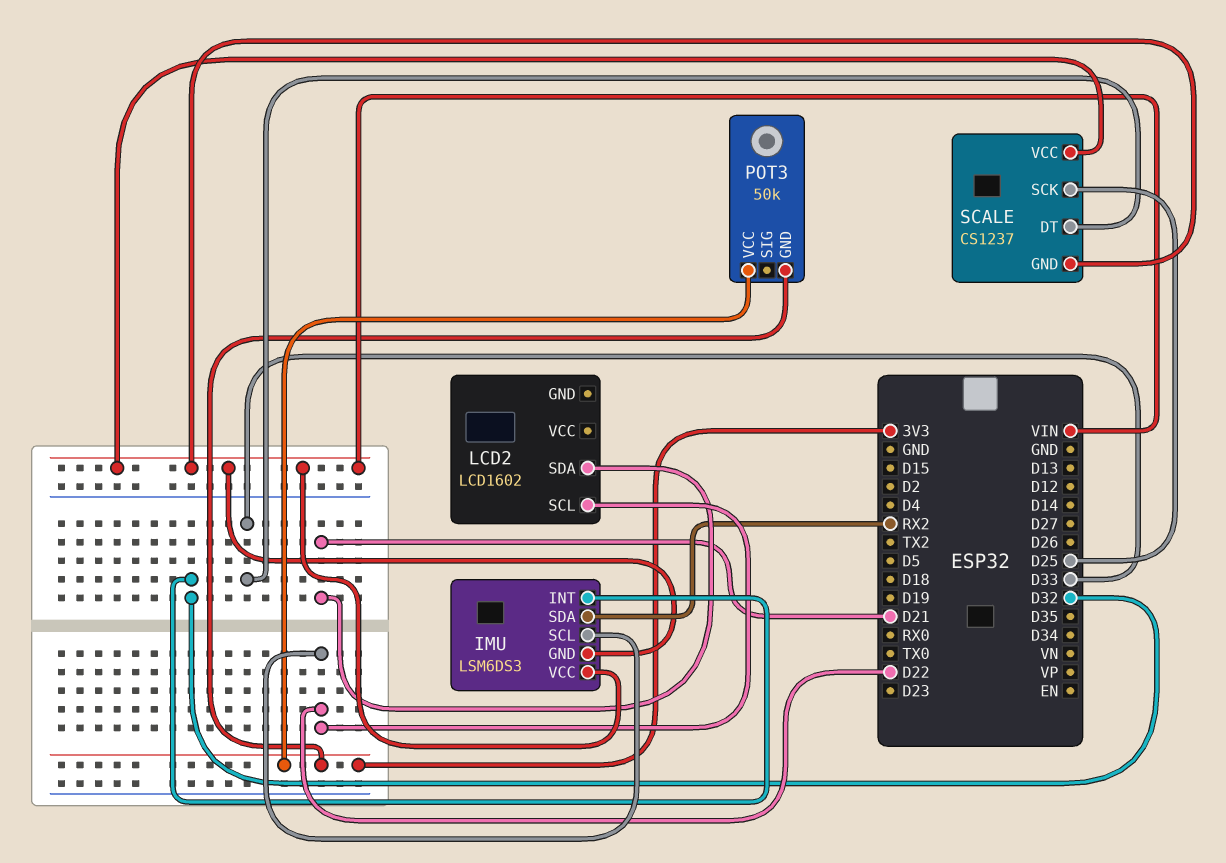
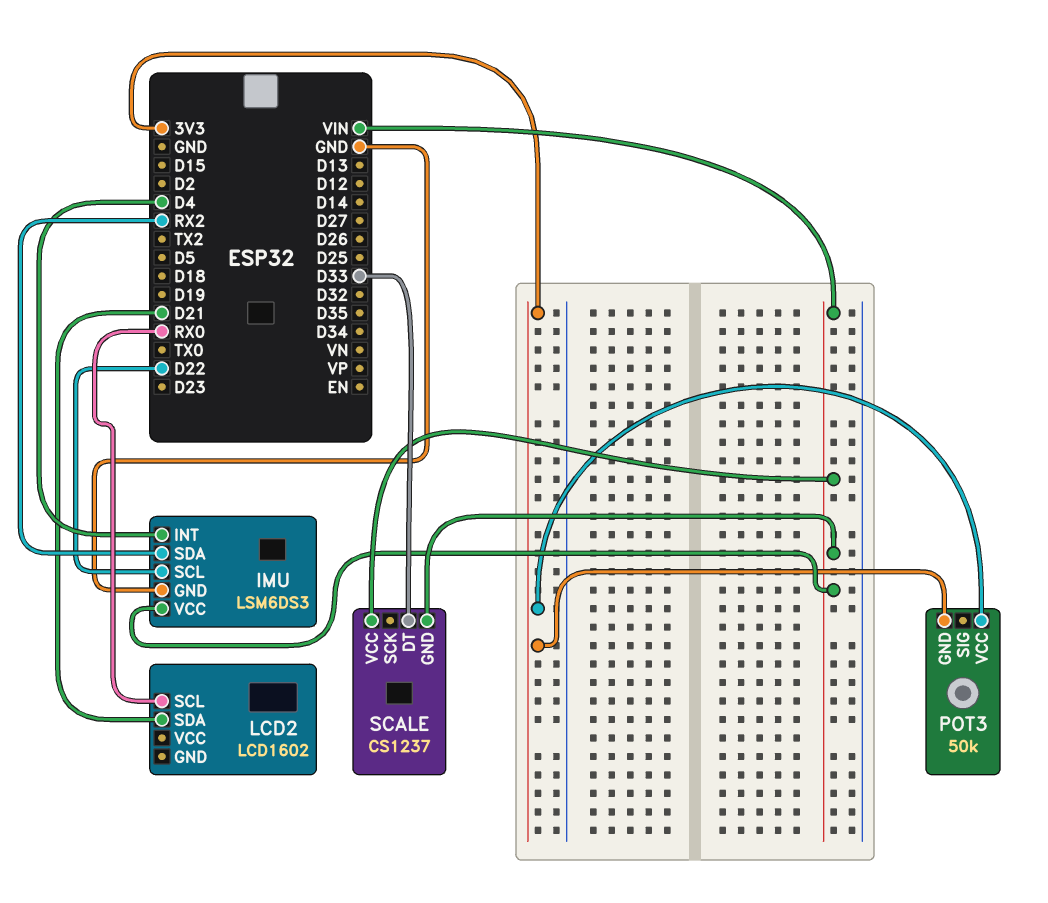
IMU pin GND: VIN -> GND
IMU pin INT: D32 -> D4
LCD2 pin SCL: D22 -> RX0
SCALE pin SCK: D25 -> none

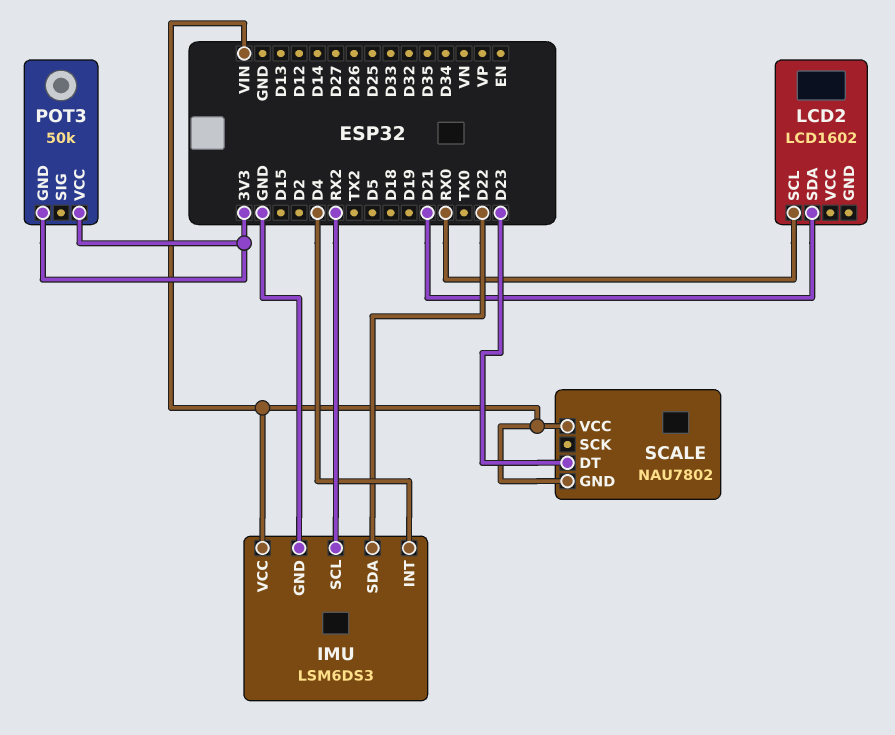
IMU pin SCL: D22 -> RX2
IMU pin SDA: RX2 -> D22
SCALE: CS1237 -> NAU7802
SCALE pin DT: D33 -> D23

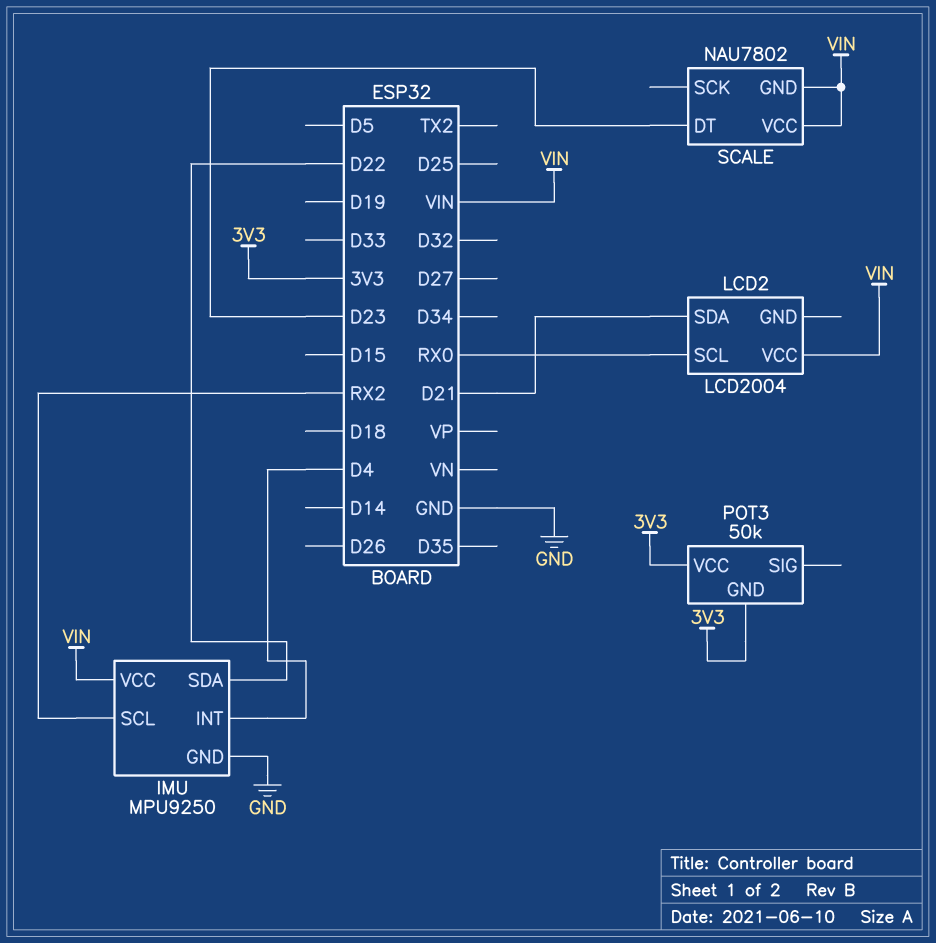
IMU: LSM6DS3 -> MPU9250
LCD2: LCD1602 -> LCD2004
LCD2 pin VCC: none -> VIN

